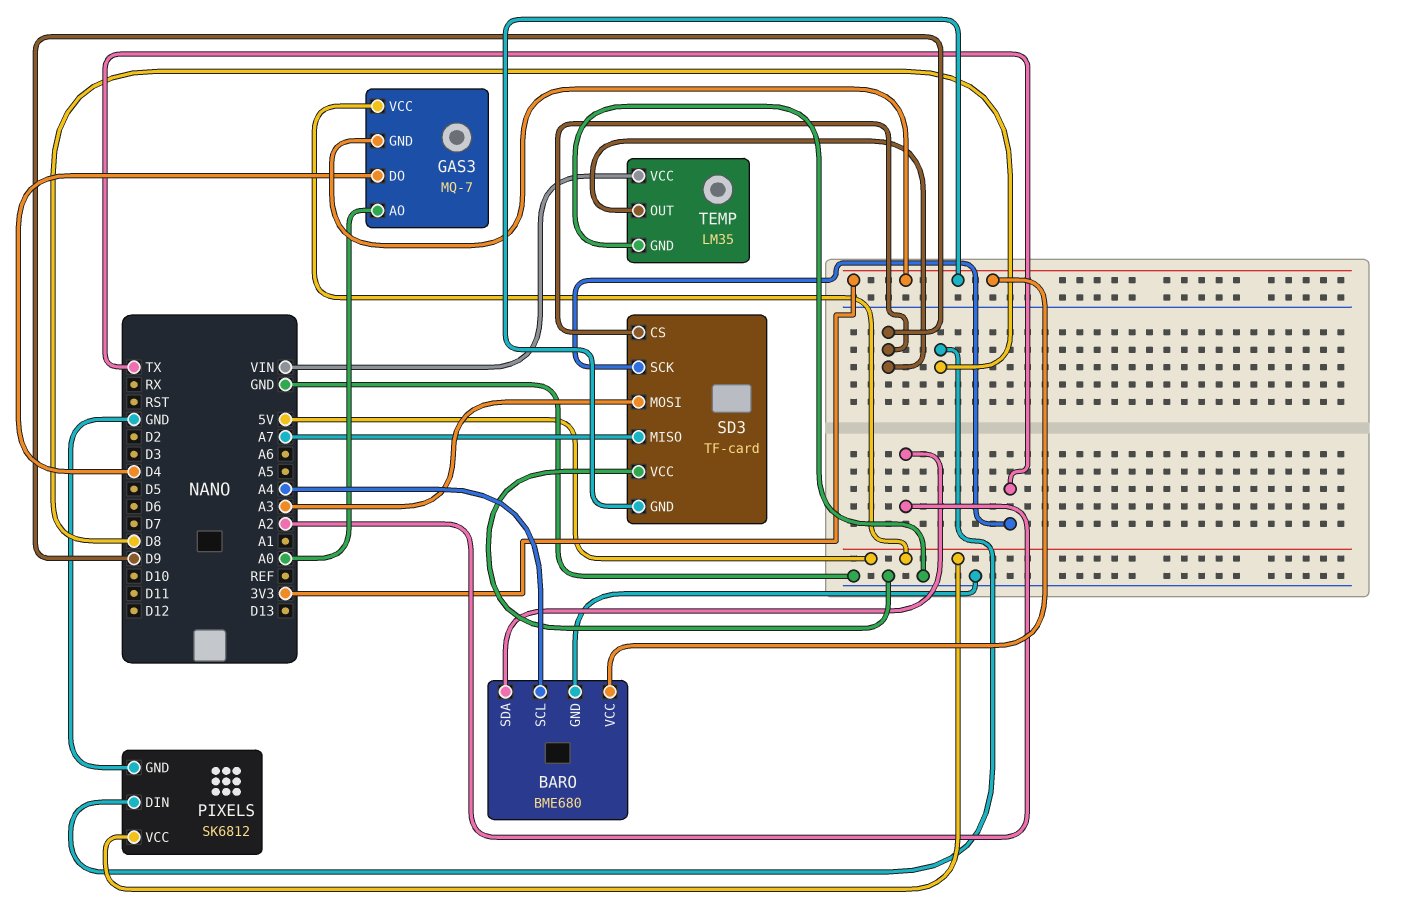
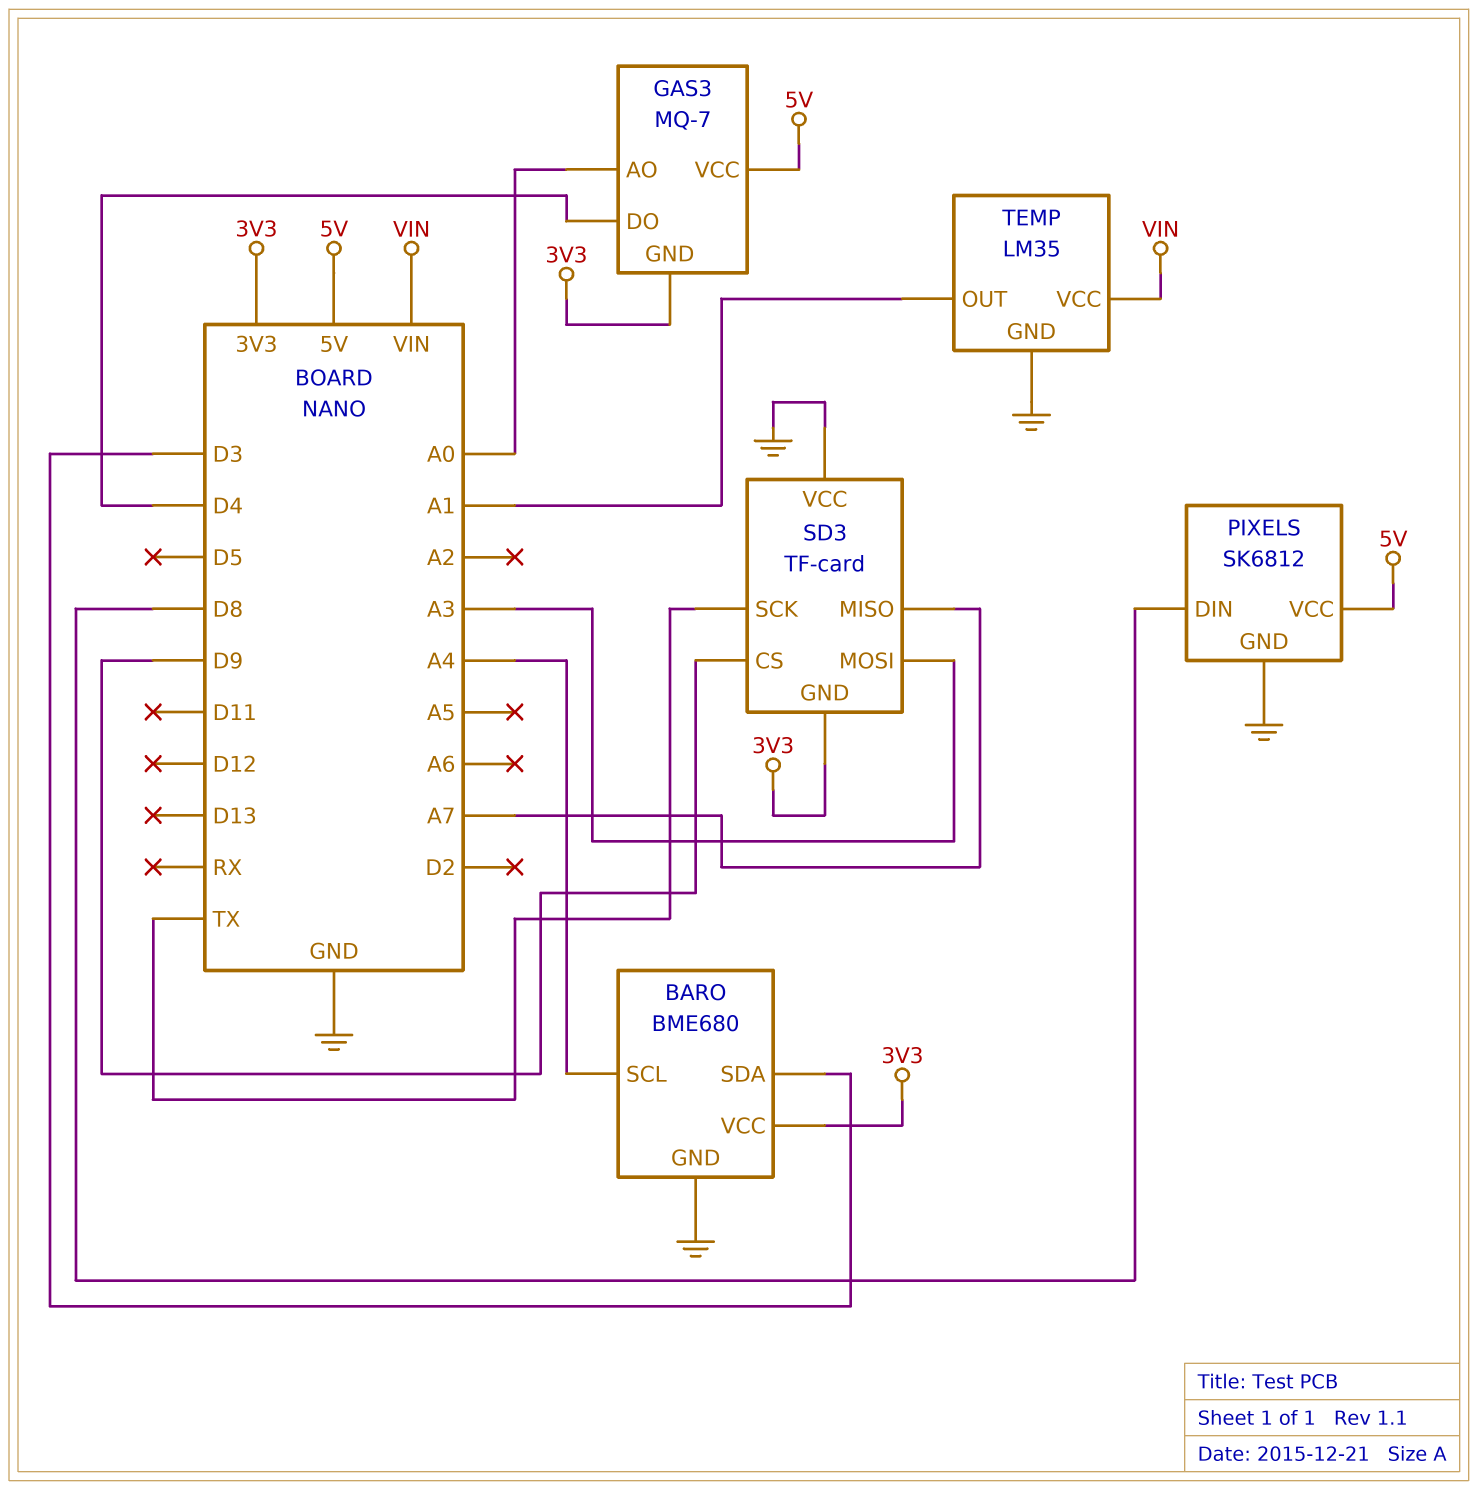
BARO pin SDA: A2 -> D3
TEMP pin OUT: D9 -> A1

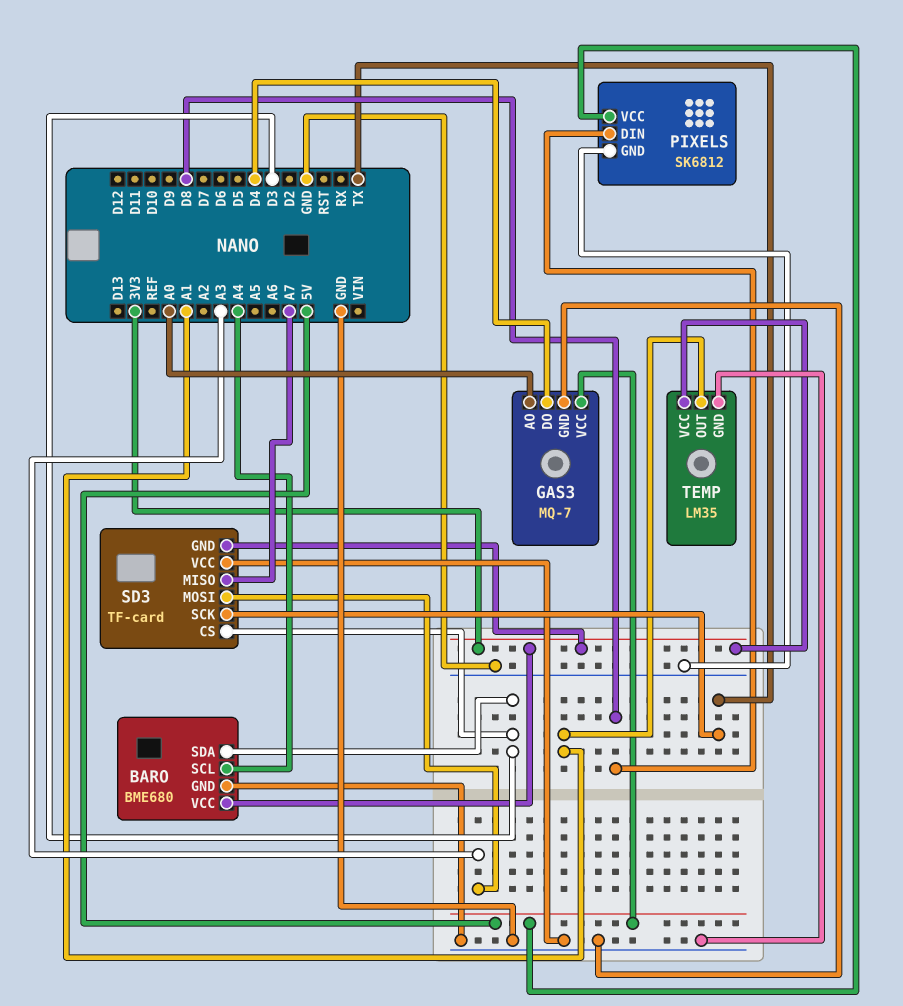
GAS3 pin GND: 3V3 -> GND
SD3 pin CS: D9 -> D3
TEMP pin VCC: VIN -> 3V3

